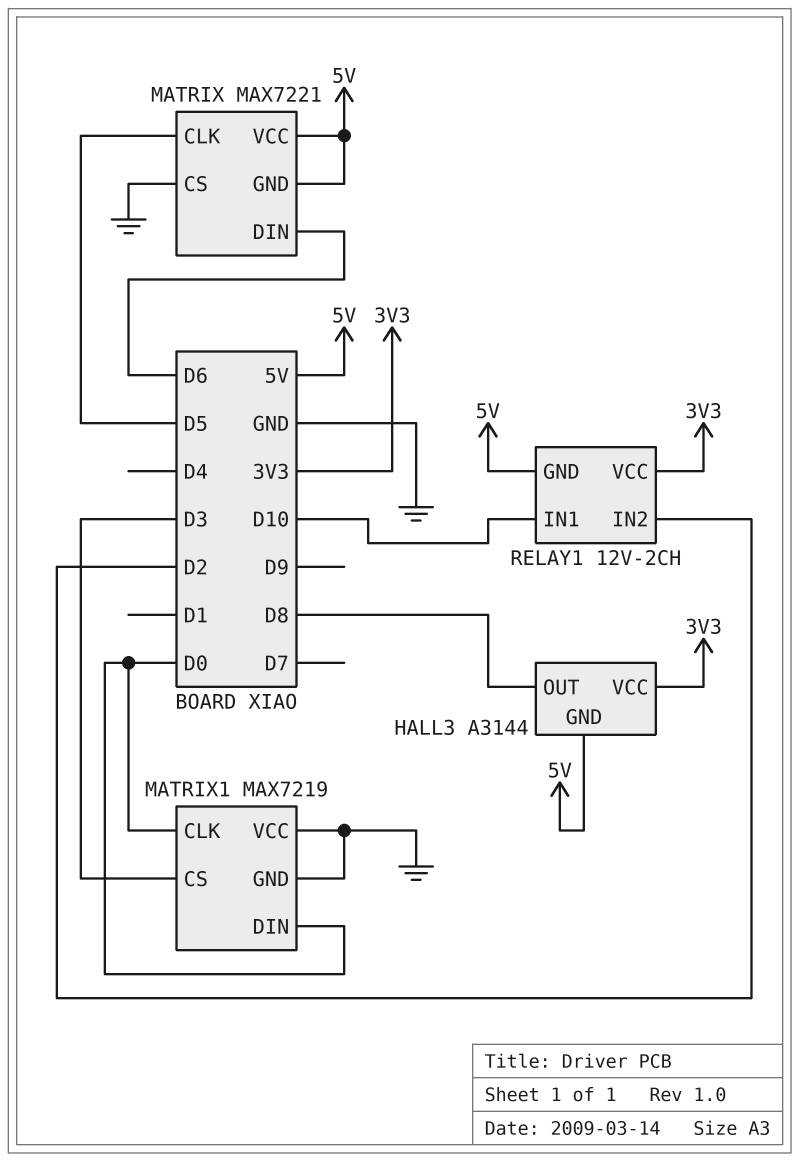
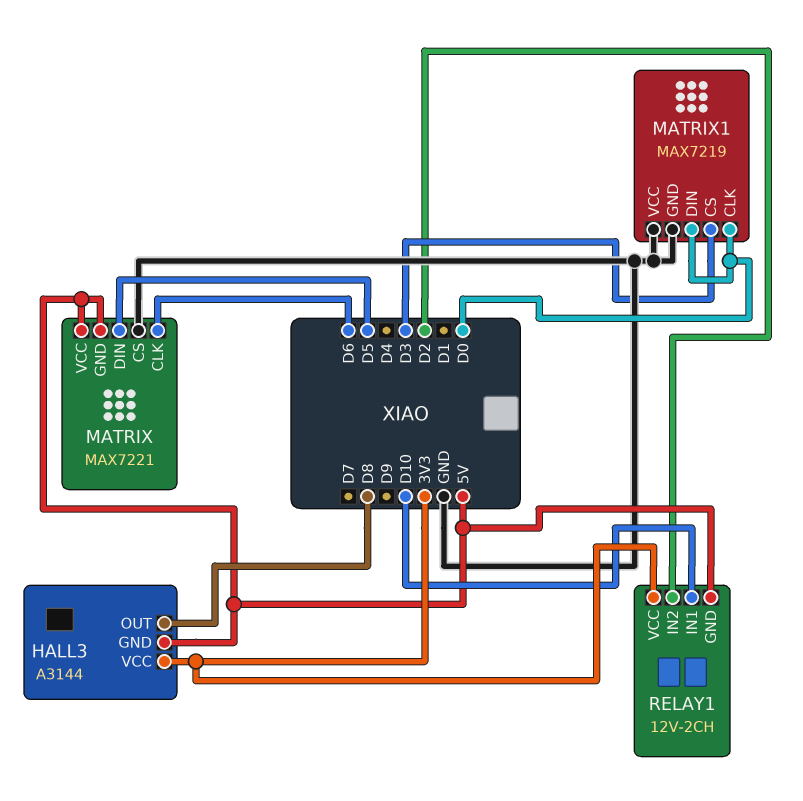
MATRIX pin CLK: D5 -> D6
MATRIX pin DIN: D6 -> D5

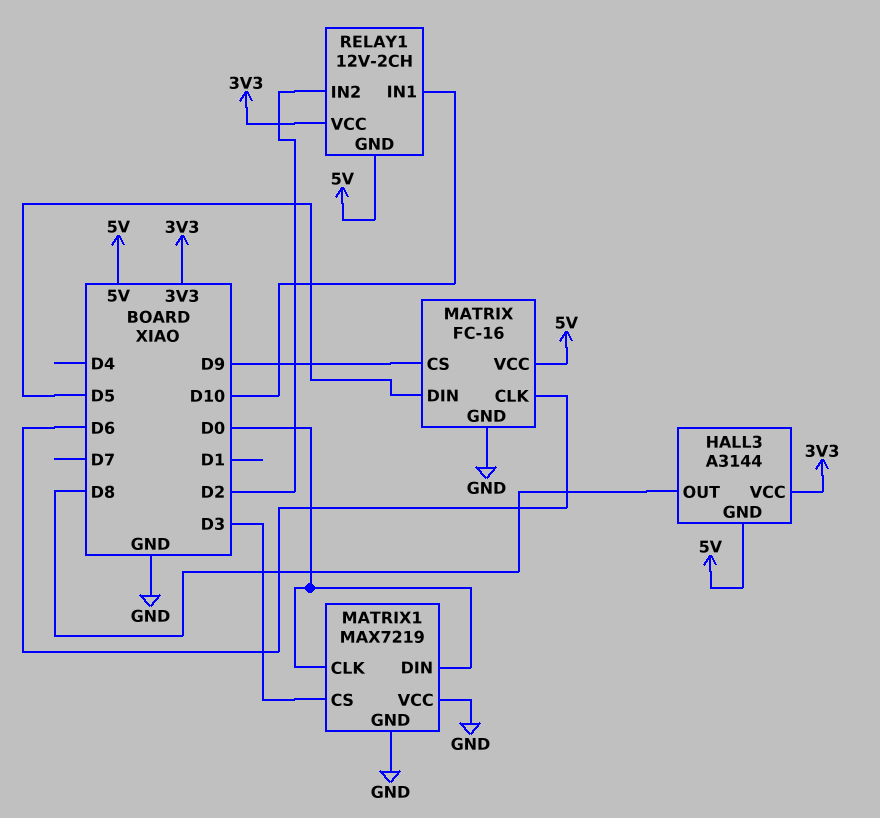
MATRIX: MAX7221 -> FC-16
MATRIX pin CS: GND -> D9
MATRIX pin GND: 5V -> GND

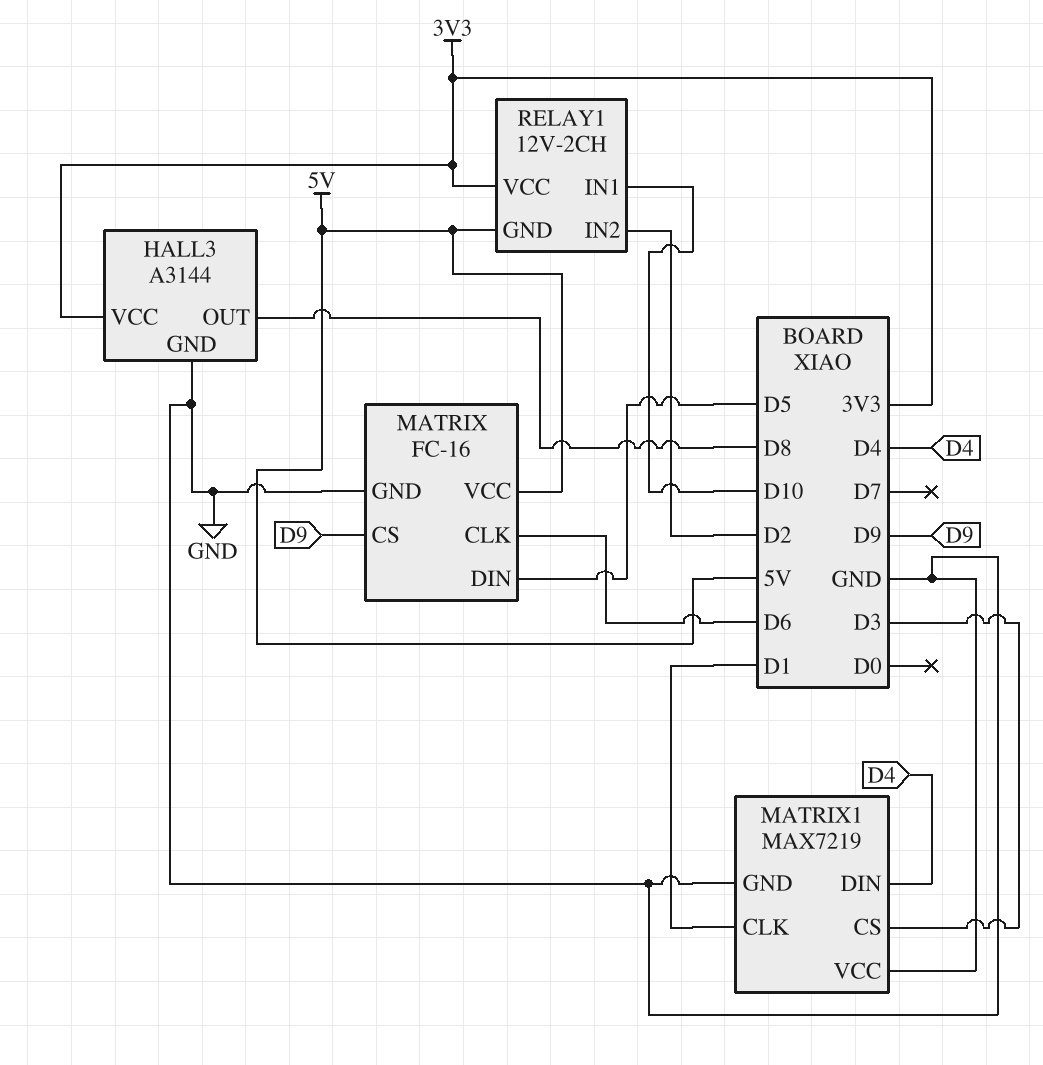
HALL3 pin GND: 5V -> GND
MATRIX1 pin CLK: D0 -> D1
MATRIX1 pin DIN: D0 -> D4

